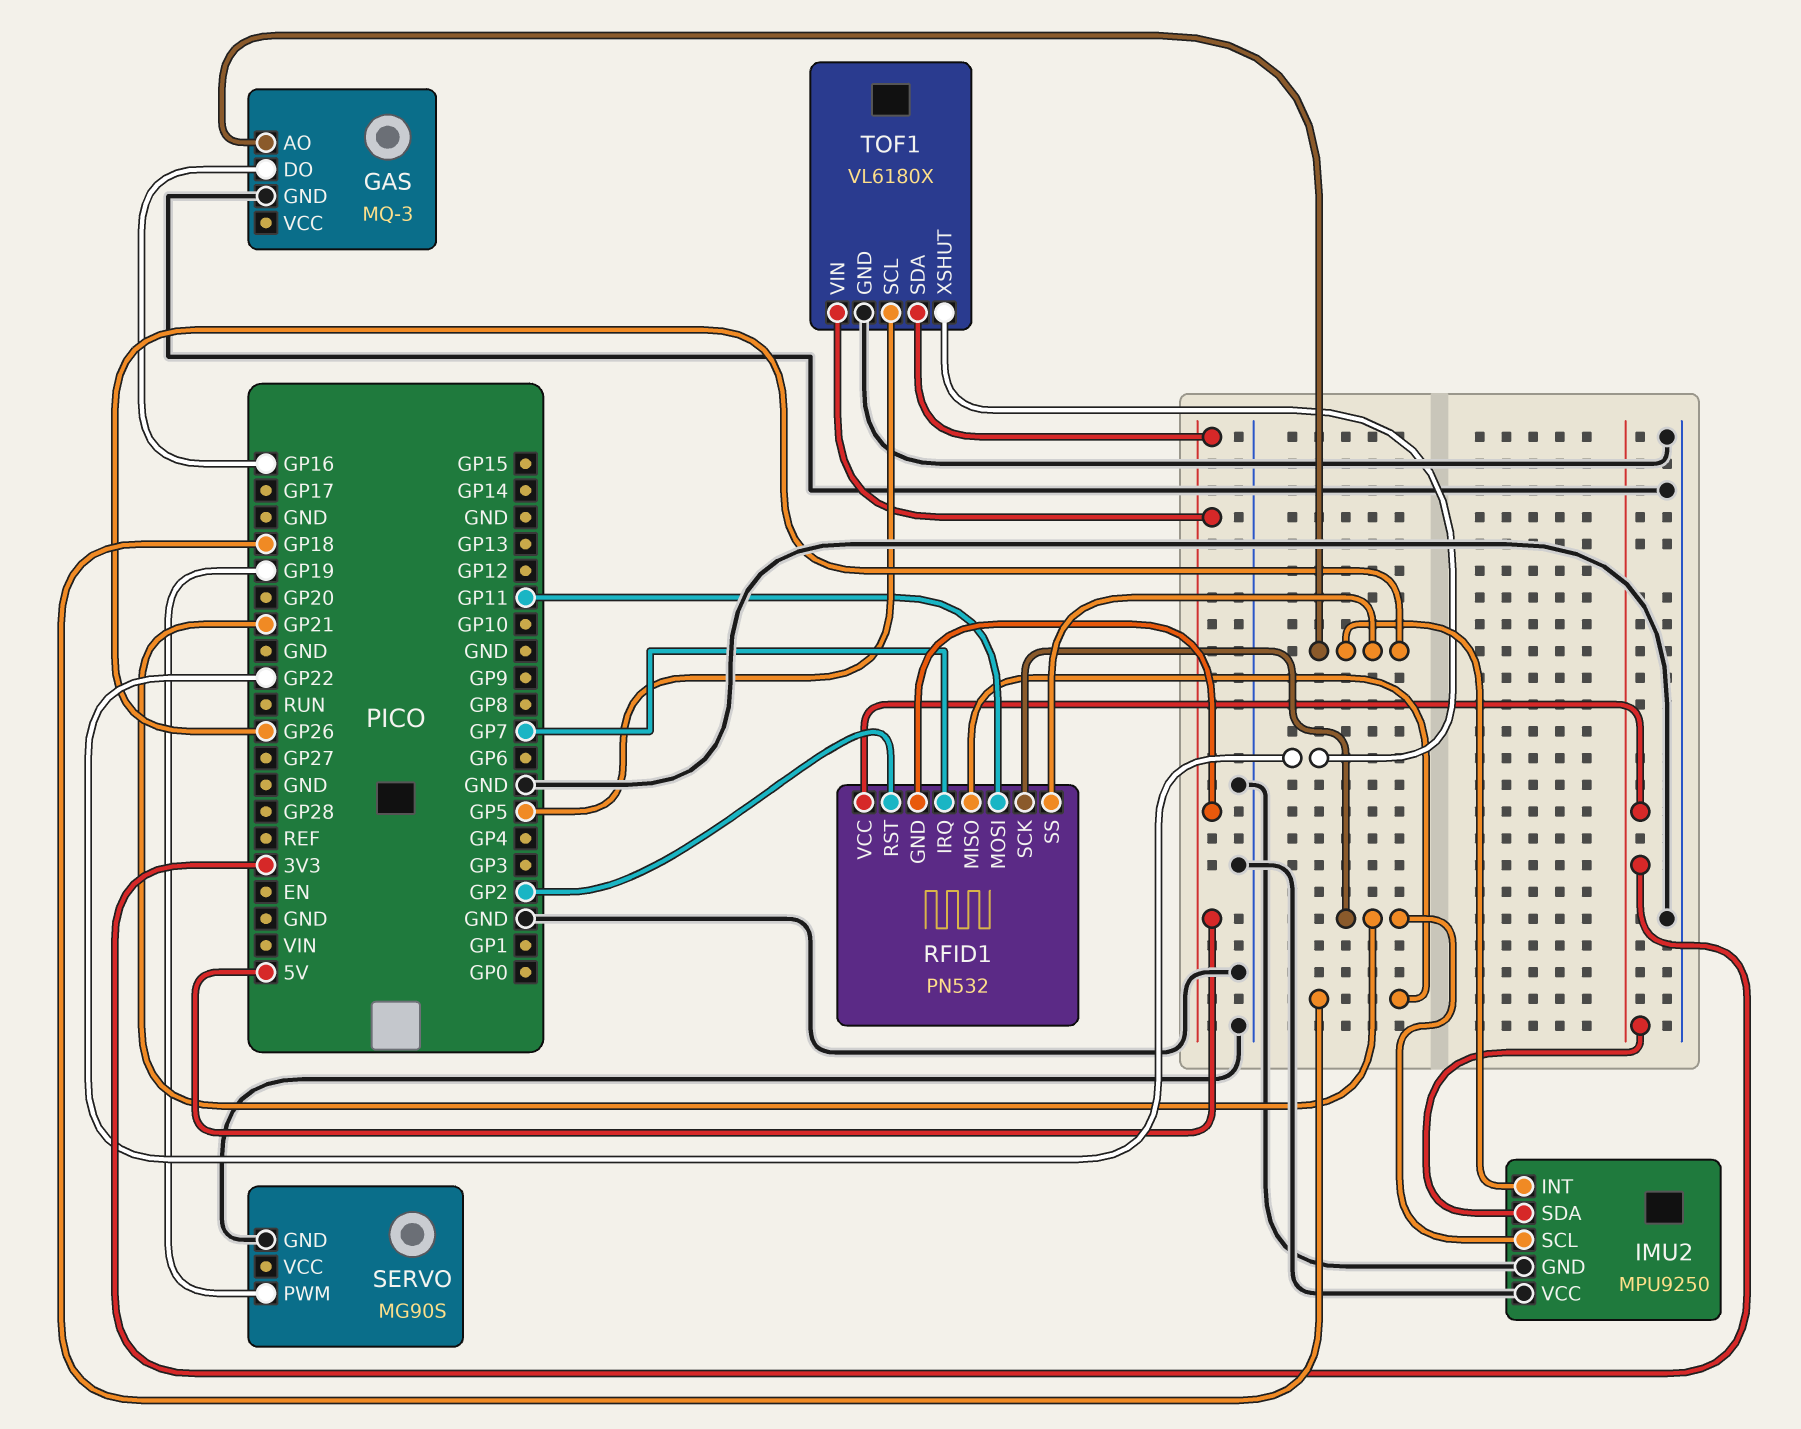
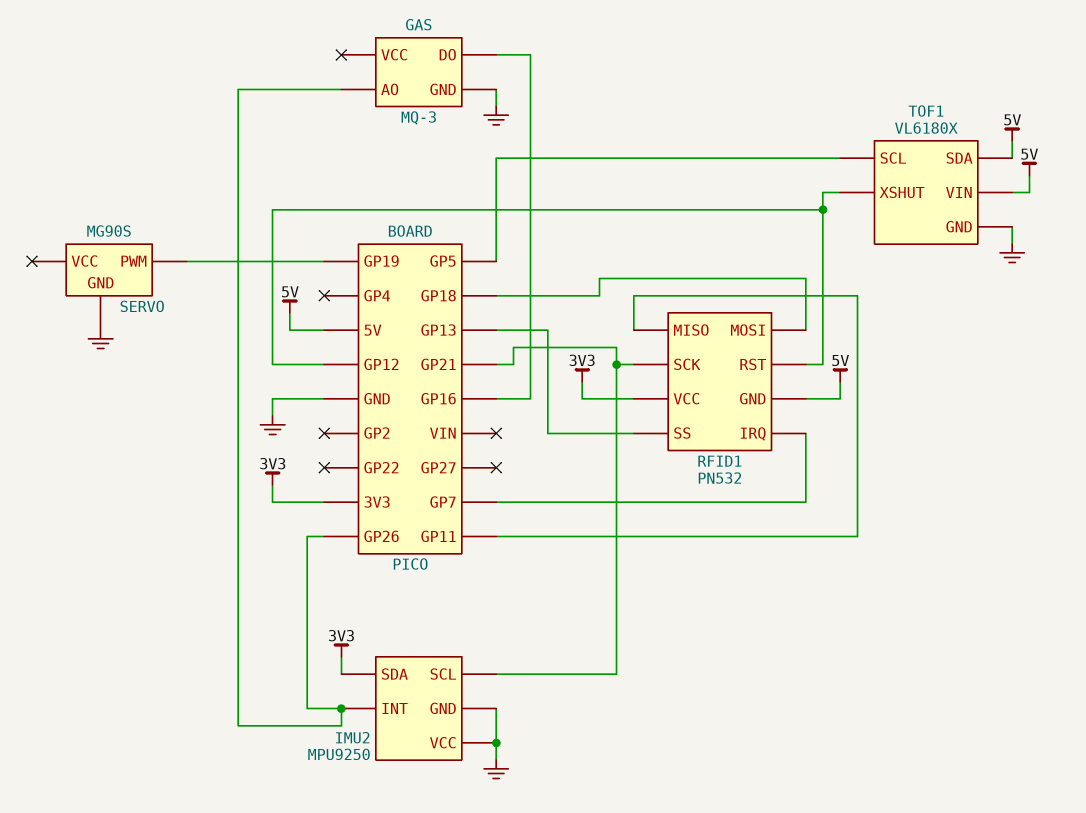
RFID1 pin MISO: GP18 -> GP11
RFID1 pin MOSI: GP11 -> GP18
RFID1 pin RST: GP2 -> GP12
RFID1 pin SS: GP26 -> GP13
TOF1 pin XSHUT: GP22 -> GP12

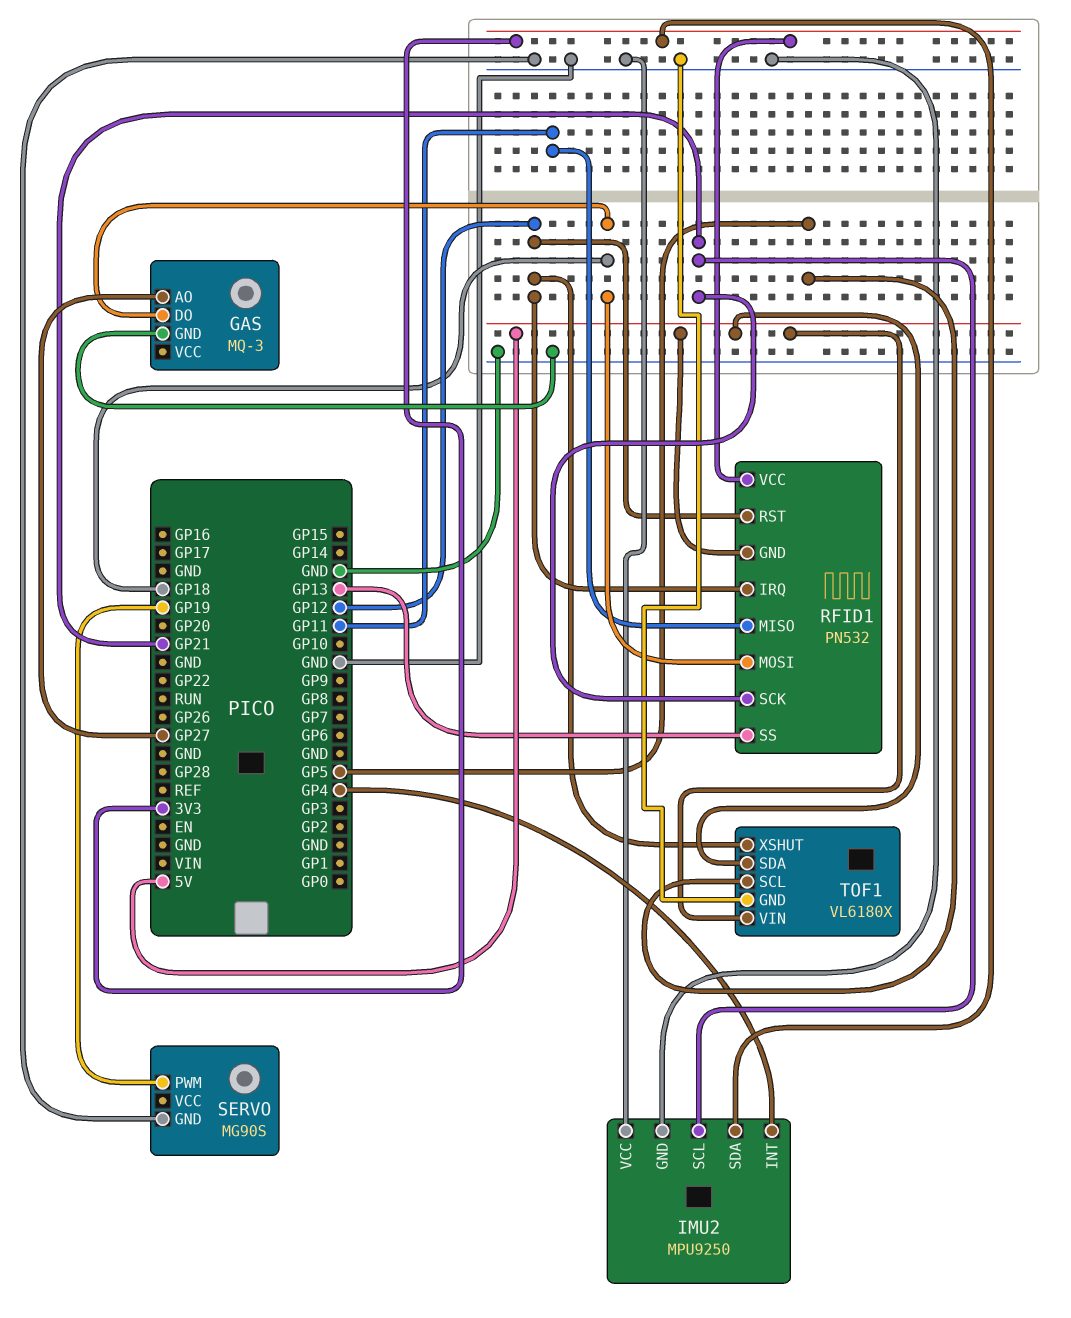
GAS pin AO: GP26 -> GP27
GAS pin DO: GP16 -> GP18
IMU2 pin INT: GP26 -> GP4
RFID1 pin IRQ: GP7 -> GP12

